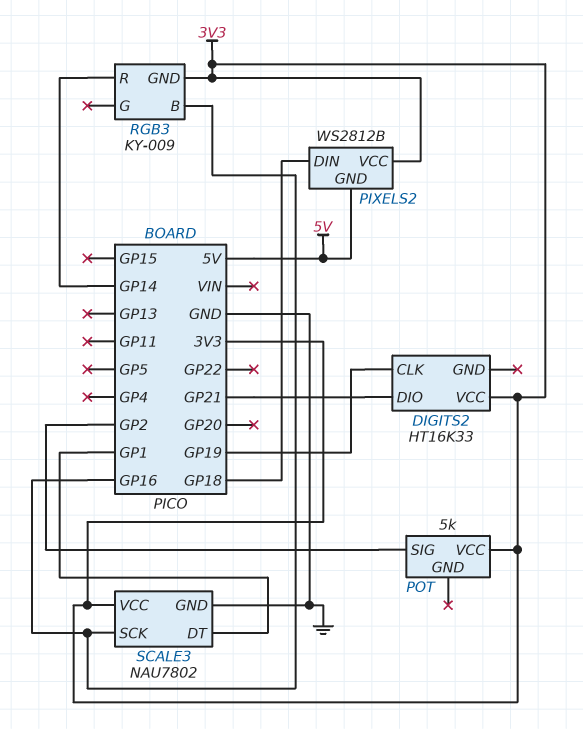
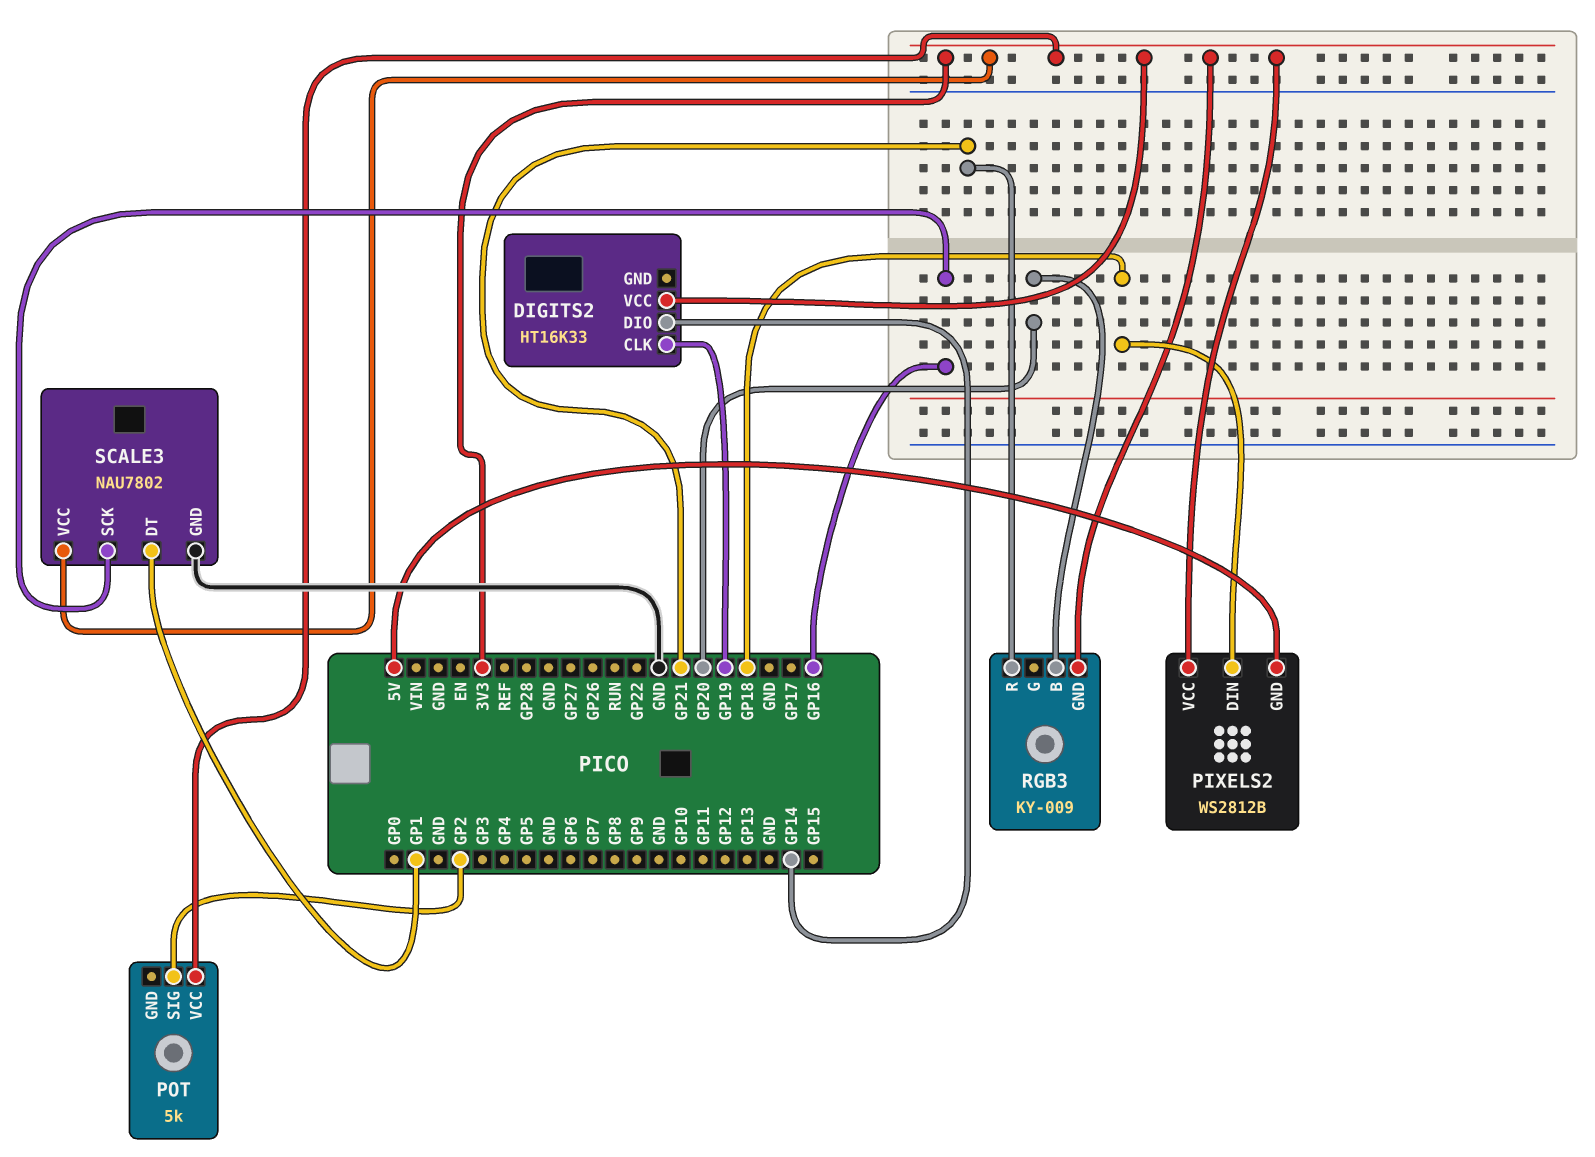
DIGITS2 pin DIO: GP21 -> GP14
RGB3 pin B: GP16 -> GP20
RGB3 pin R: GP14 -> GP21

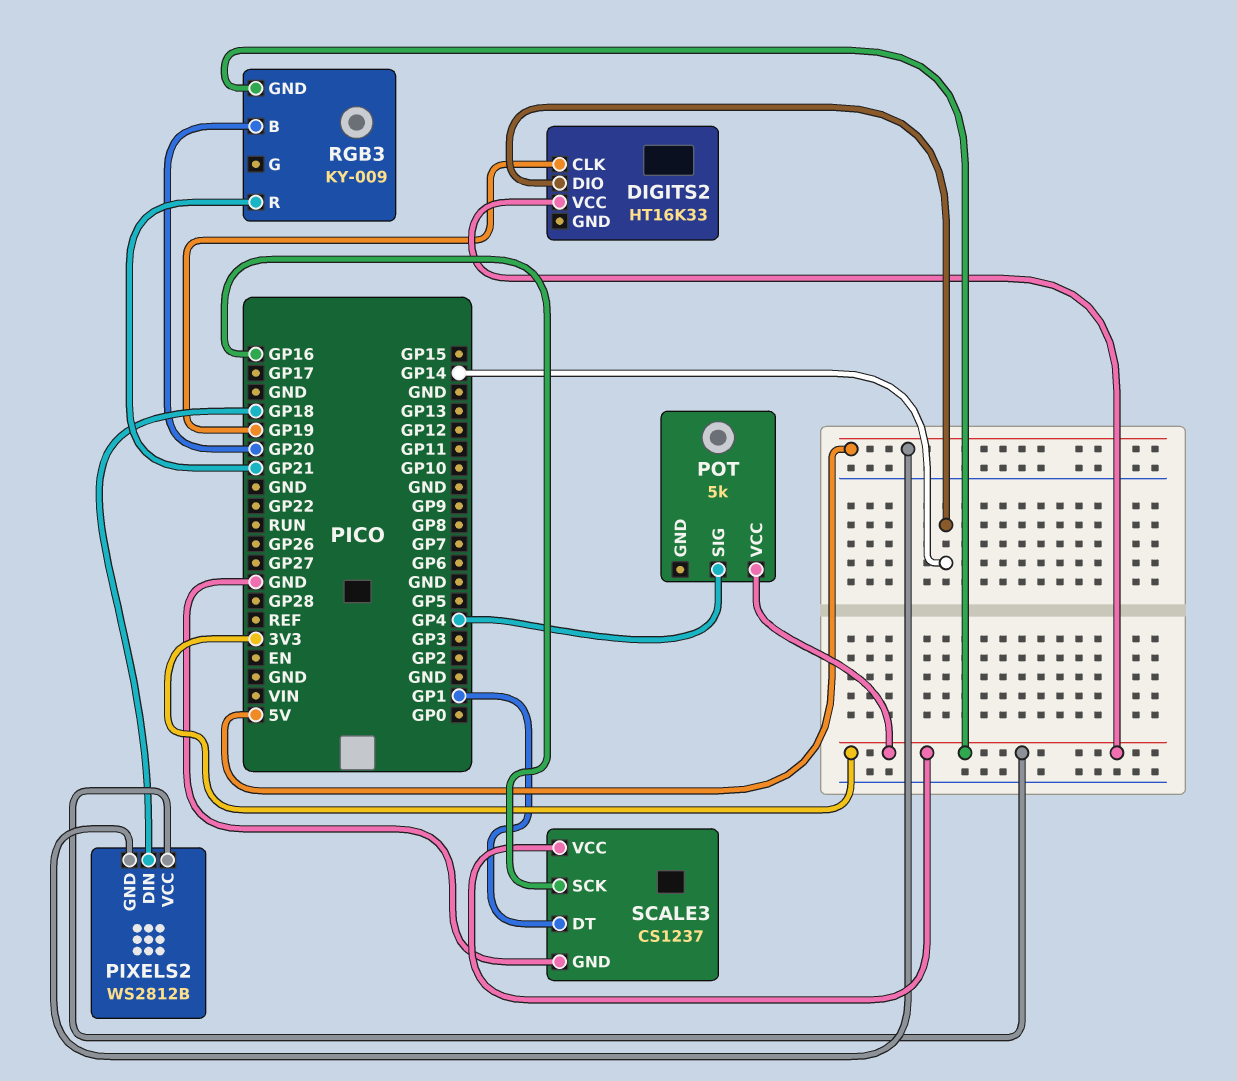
POT pin SIG: GP2 -> GP4
SCALE3: NAU7802 -> CS1237

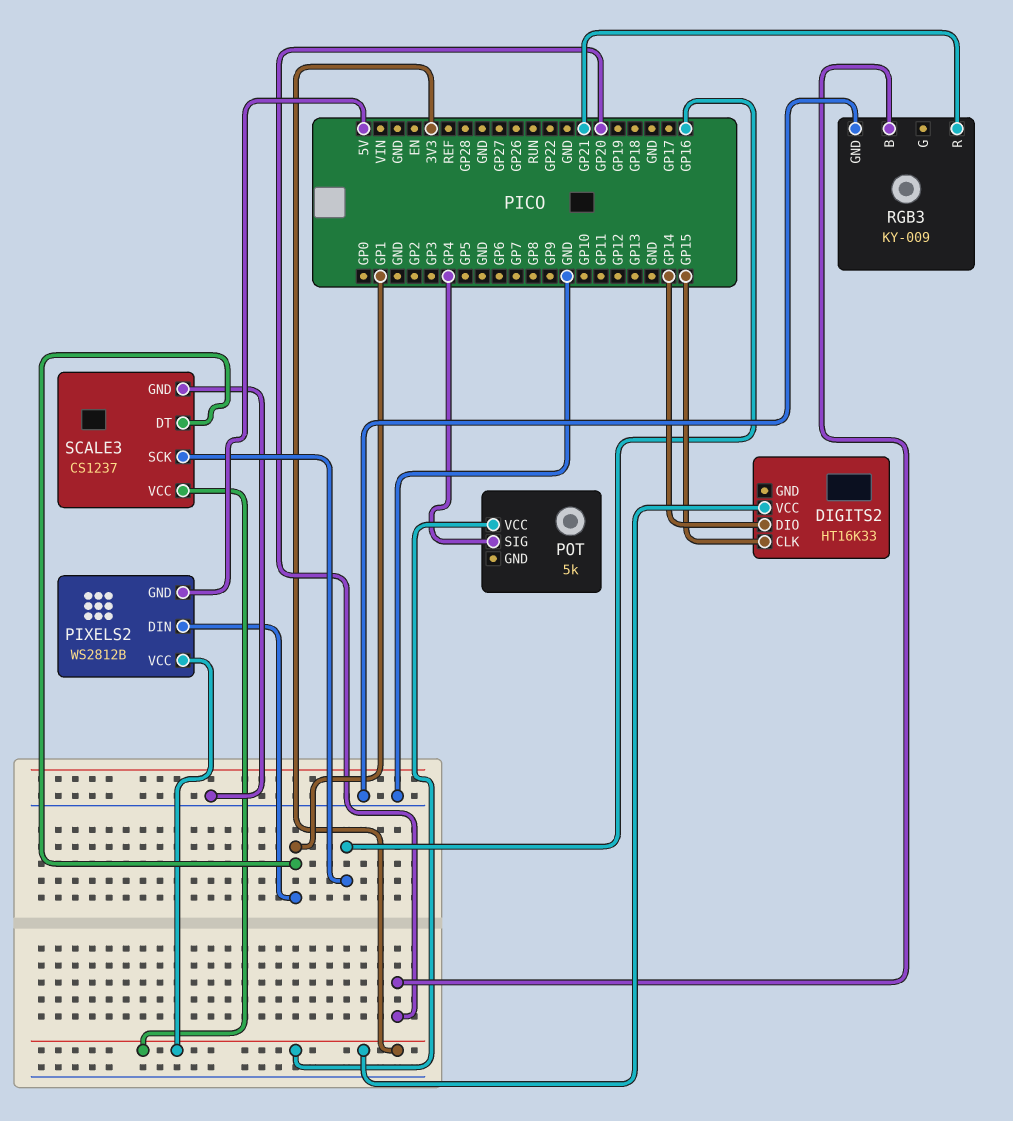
DIGITS2 pin CLK: GP19 -> GP15
PIXELS2 pin DIN: GP18 -> GP1
RGB3 pin GND: 3V3 -> GND

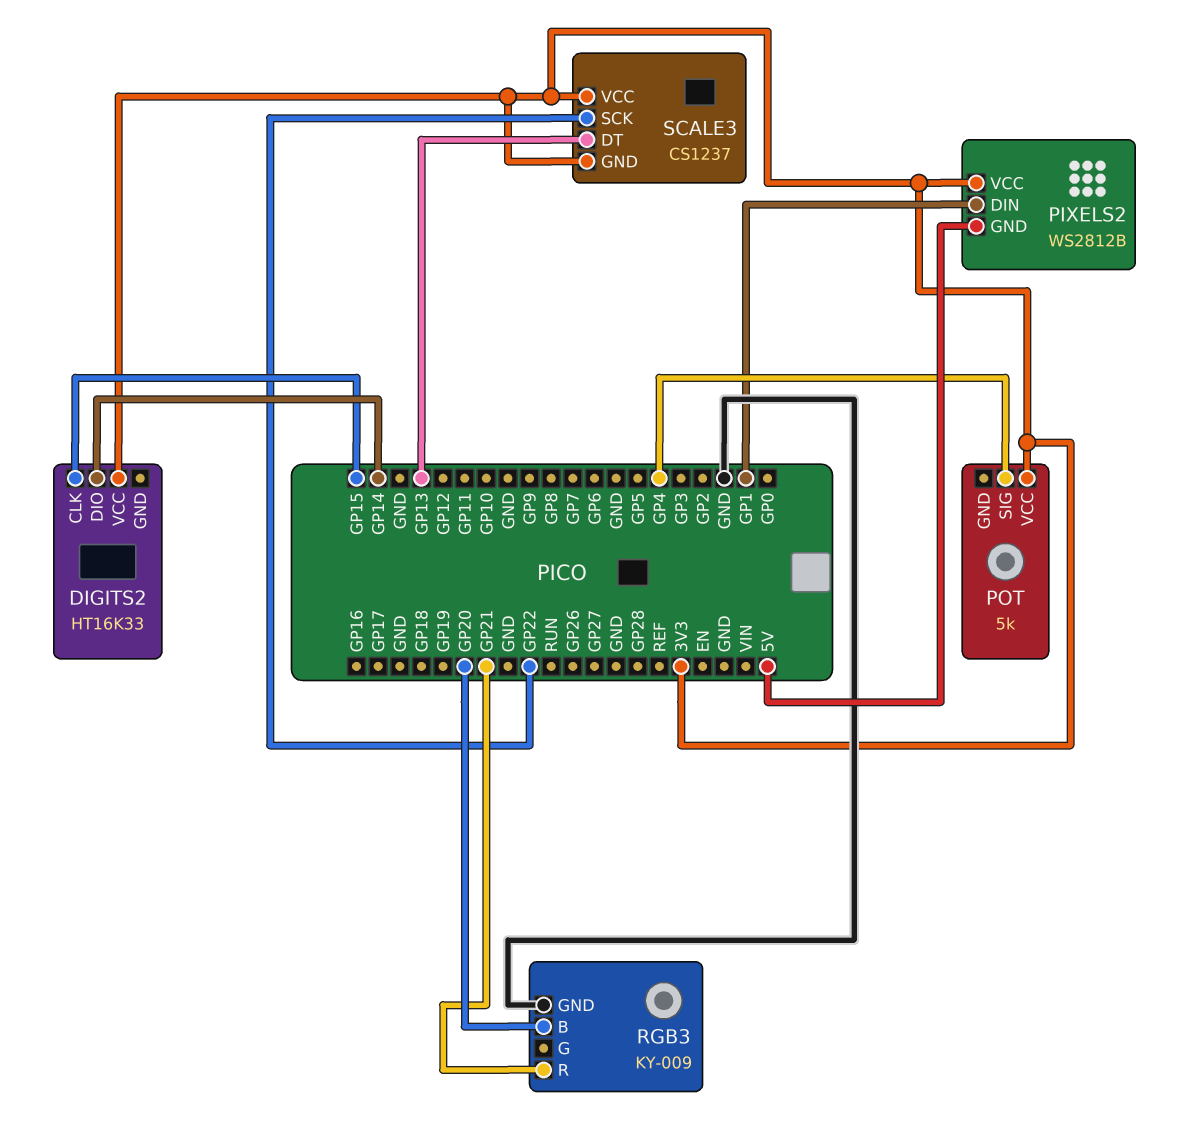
SCALE3 pin DT: GP1 -> GP13
SCALE3 pin GND: GND -> 3V3
SCALE3 pin SCK: GP16 -> GP22

